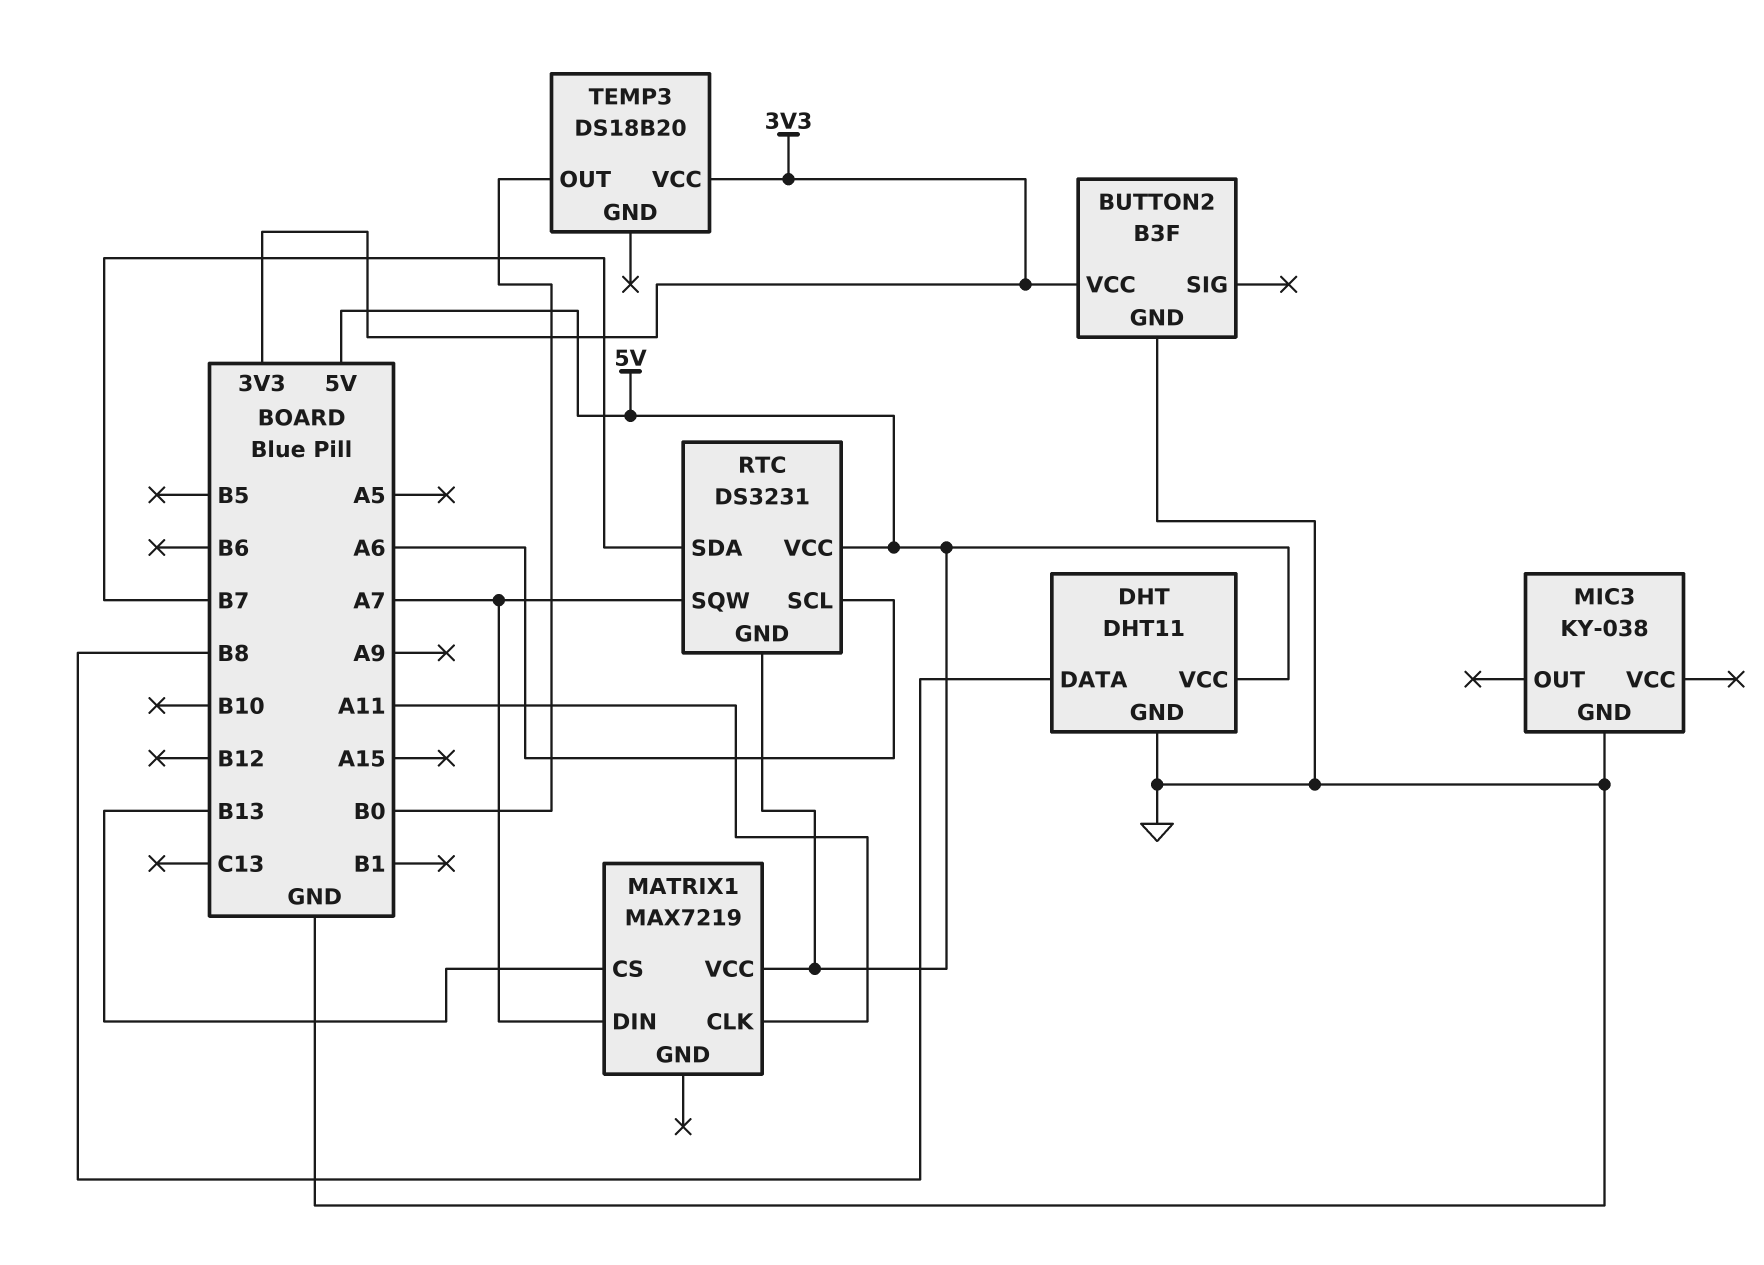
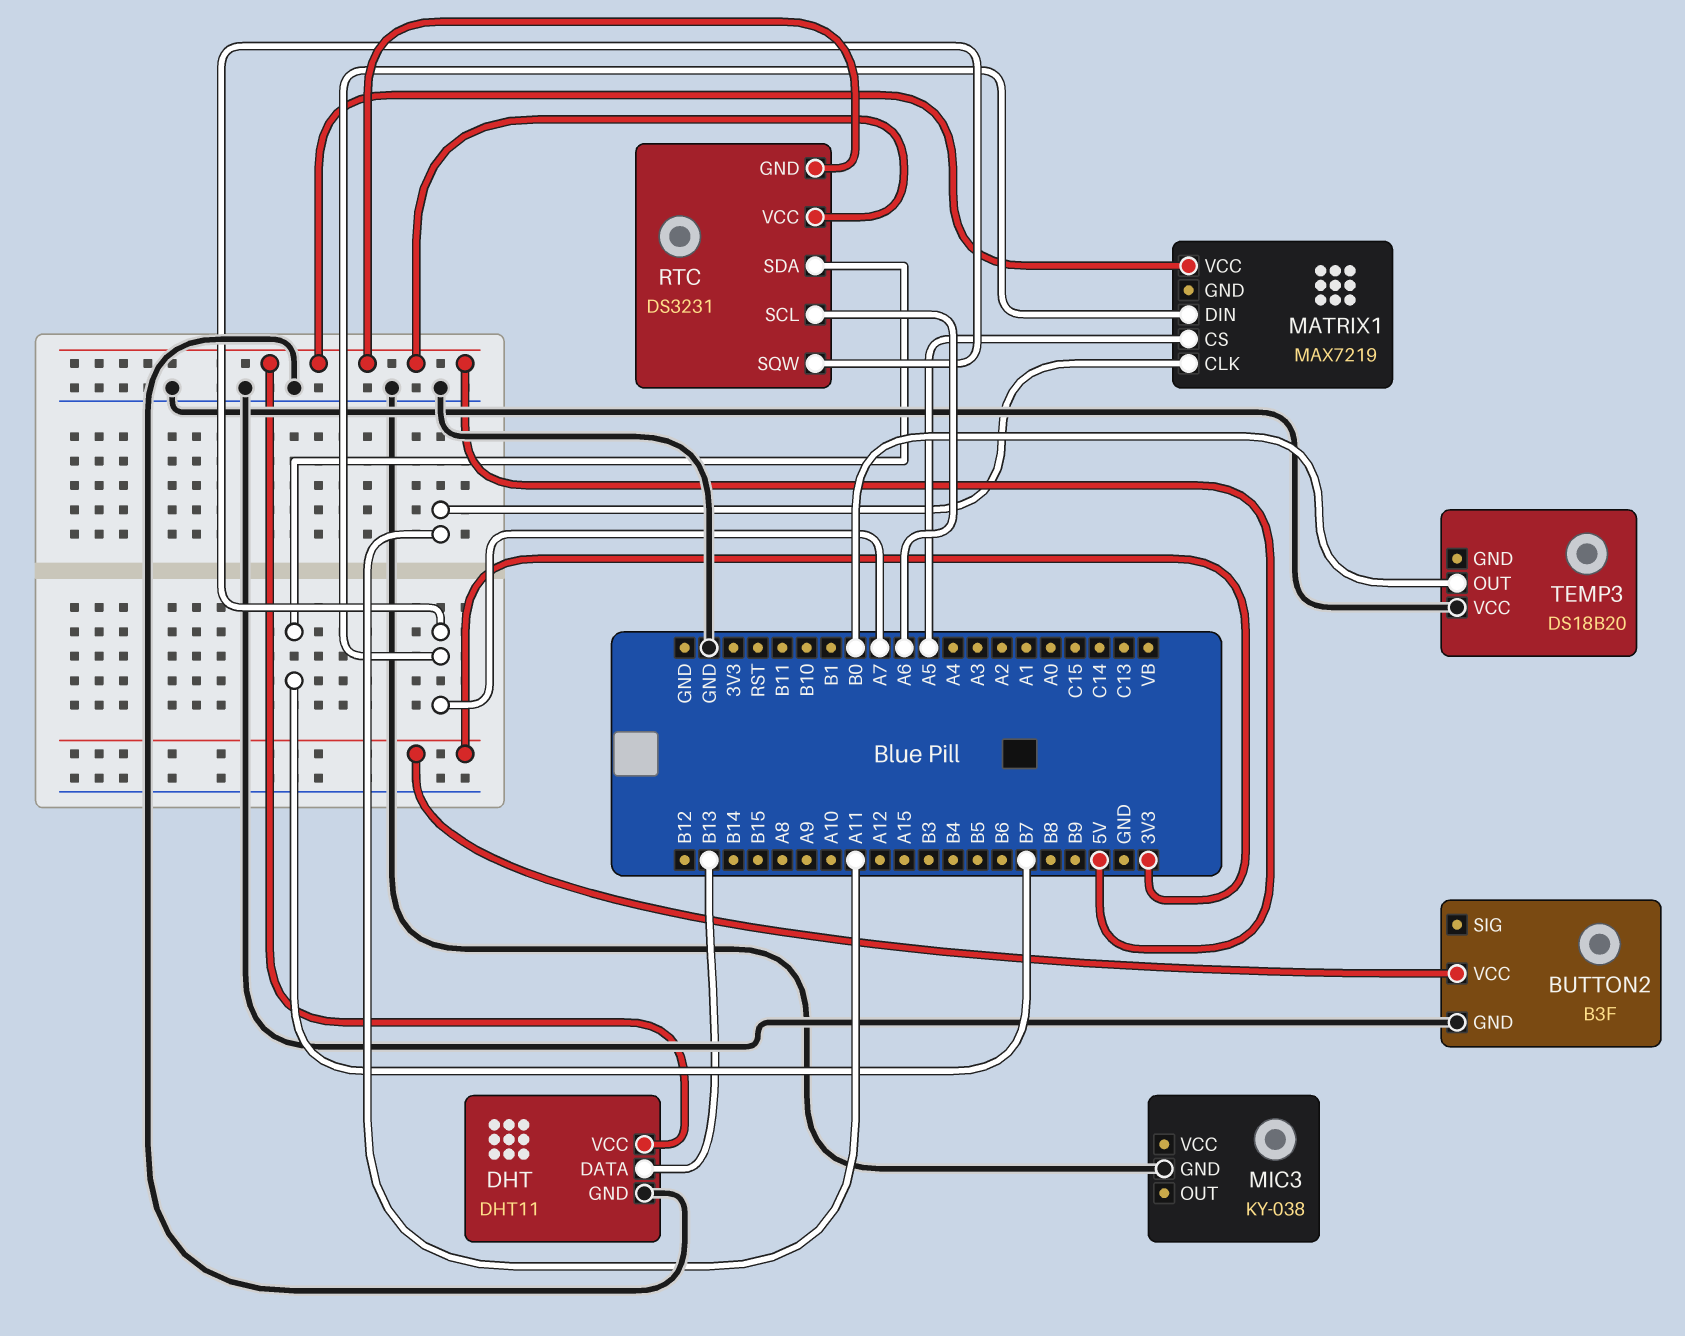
DHT pin DATA: B8 -> B13
MATRIX1 pin CS: B13 -> A5
TEMP3 pin VCC: 3V3 -> GND

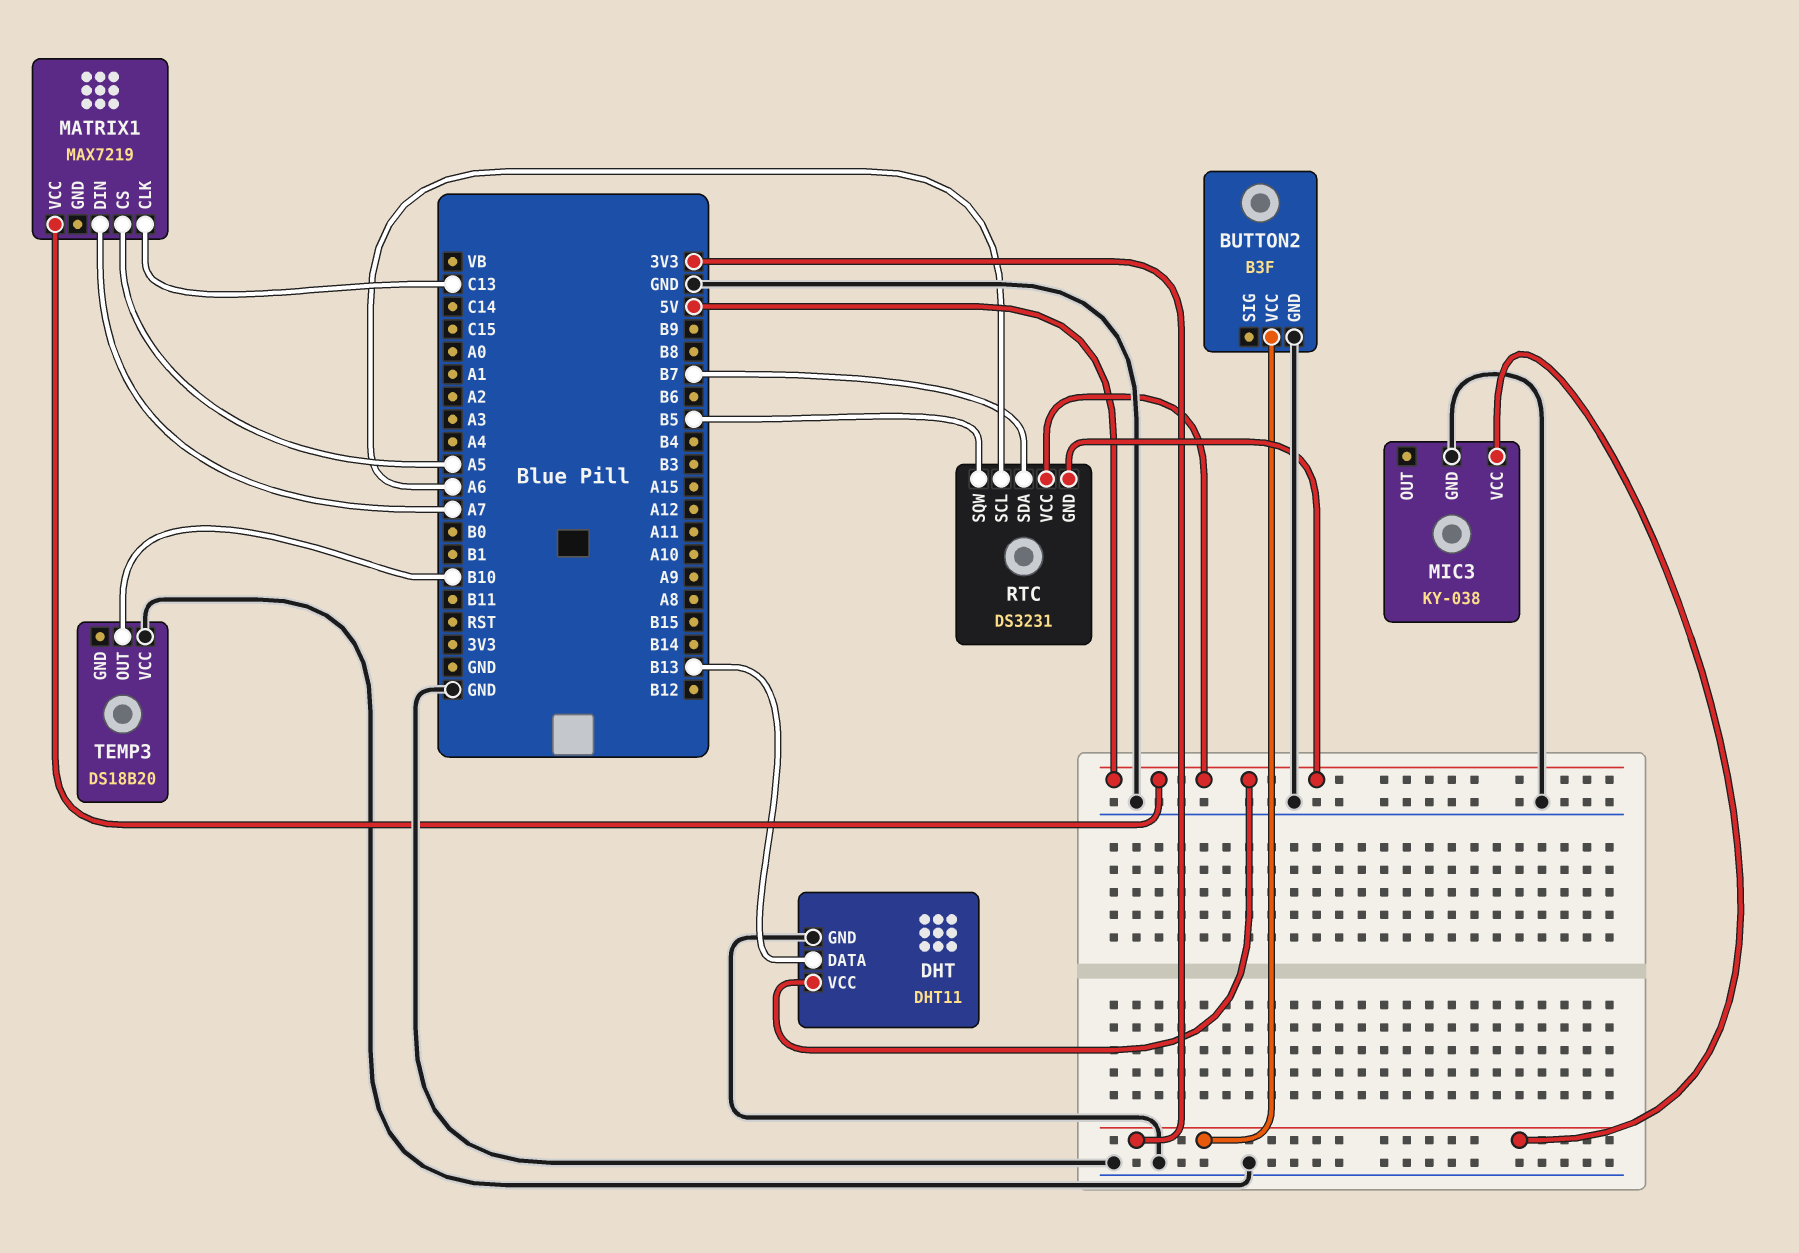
MATRIX1 pin CLK: A11 -> C13
MIC3 pin VCC: none -> 3V3
RTC pin SQW: A7 -> B5
TEMP3 pin OUT: B0 -> B10

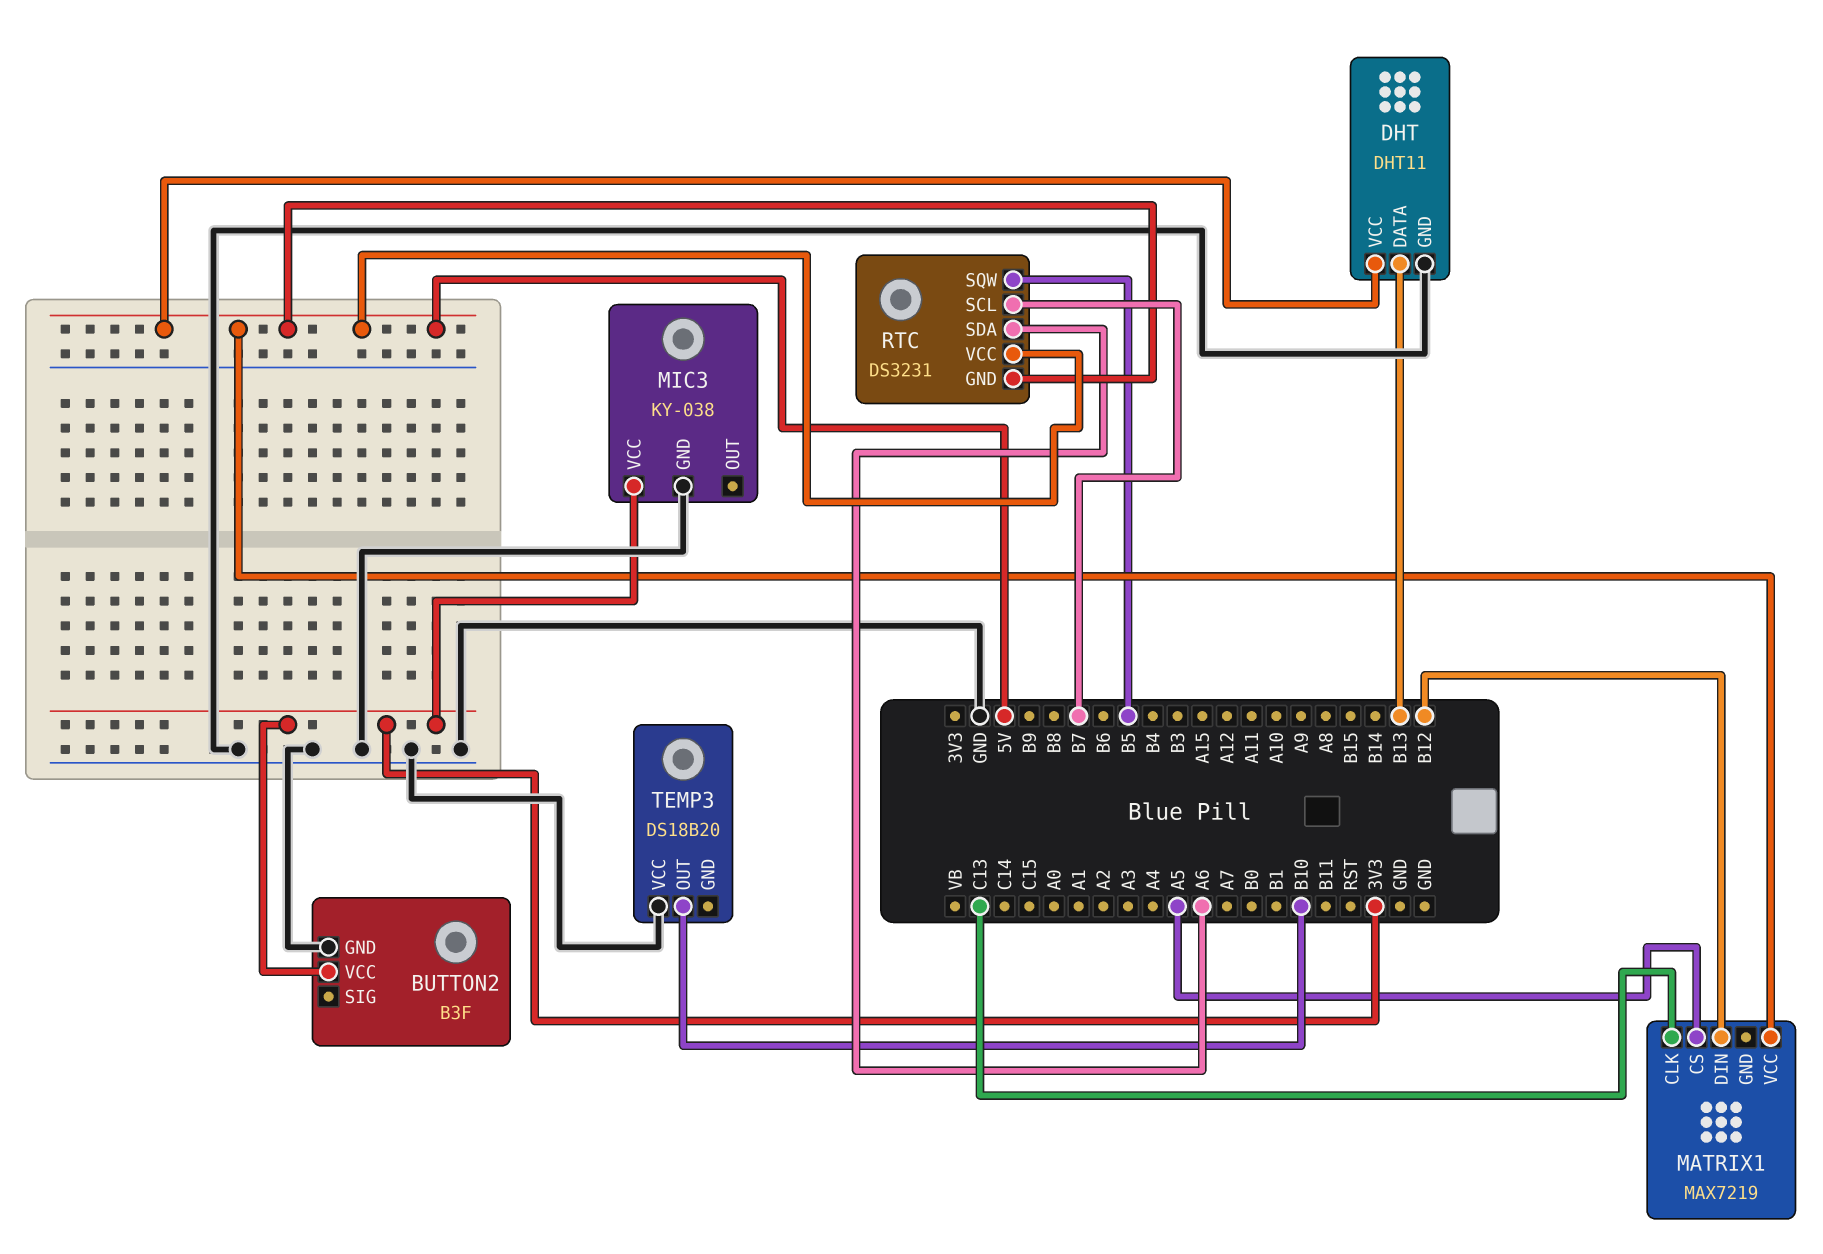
MATRIX1 pin DIN: A7 -> B12
RTC pin SCL: A6 -> B7
RTC pin SDA: B7 -> A6

